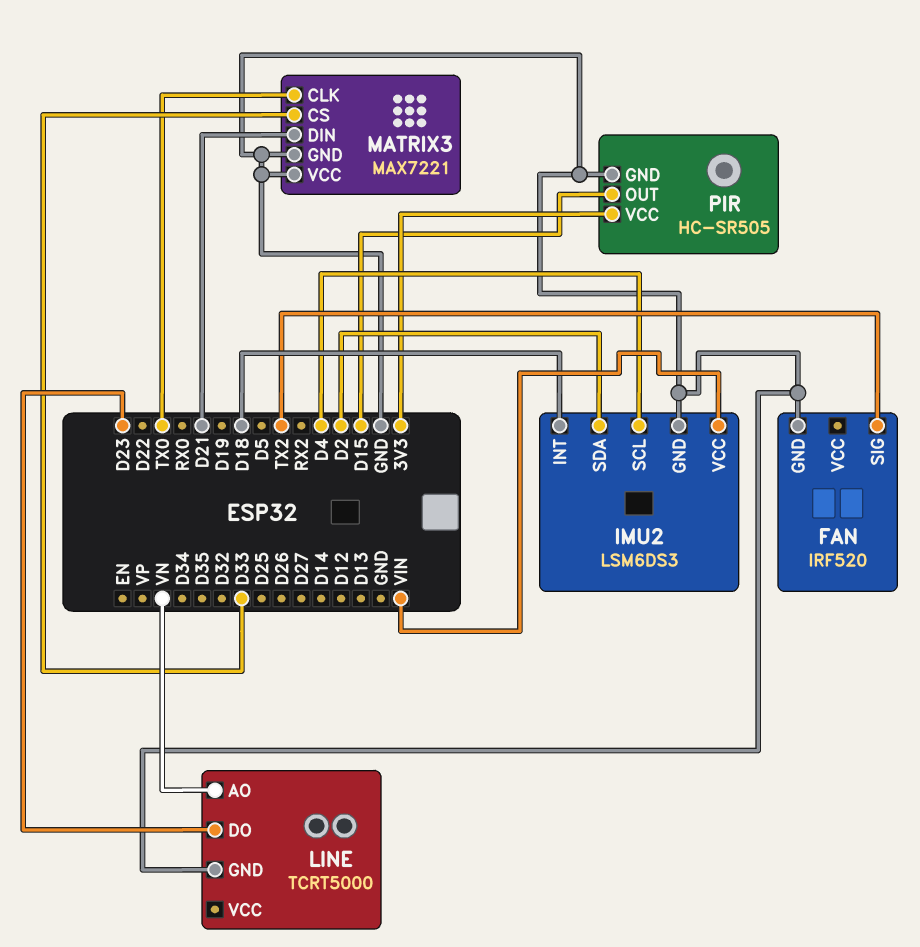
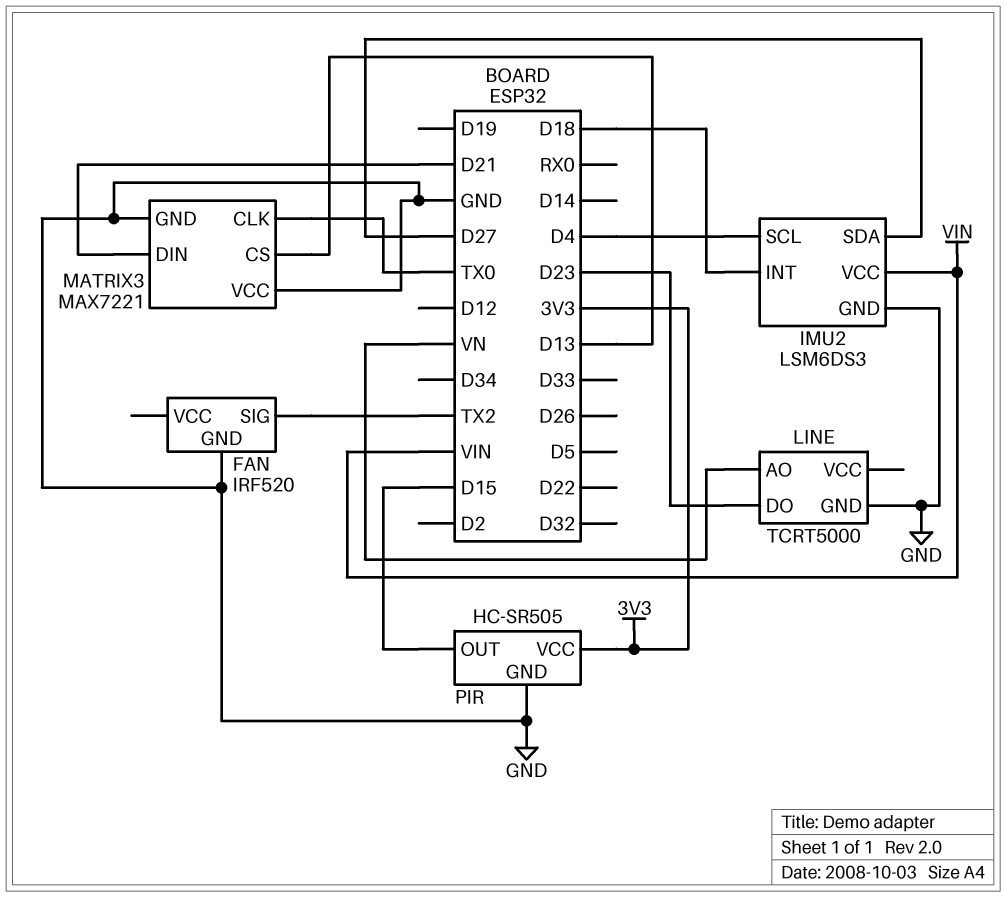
IMU2 pin SDA: D2 -> D27
MATRIX3 pin CS: D33 -> D13

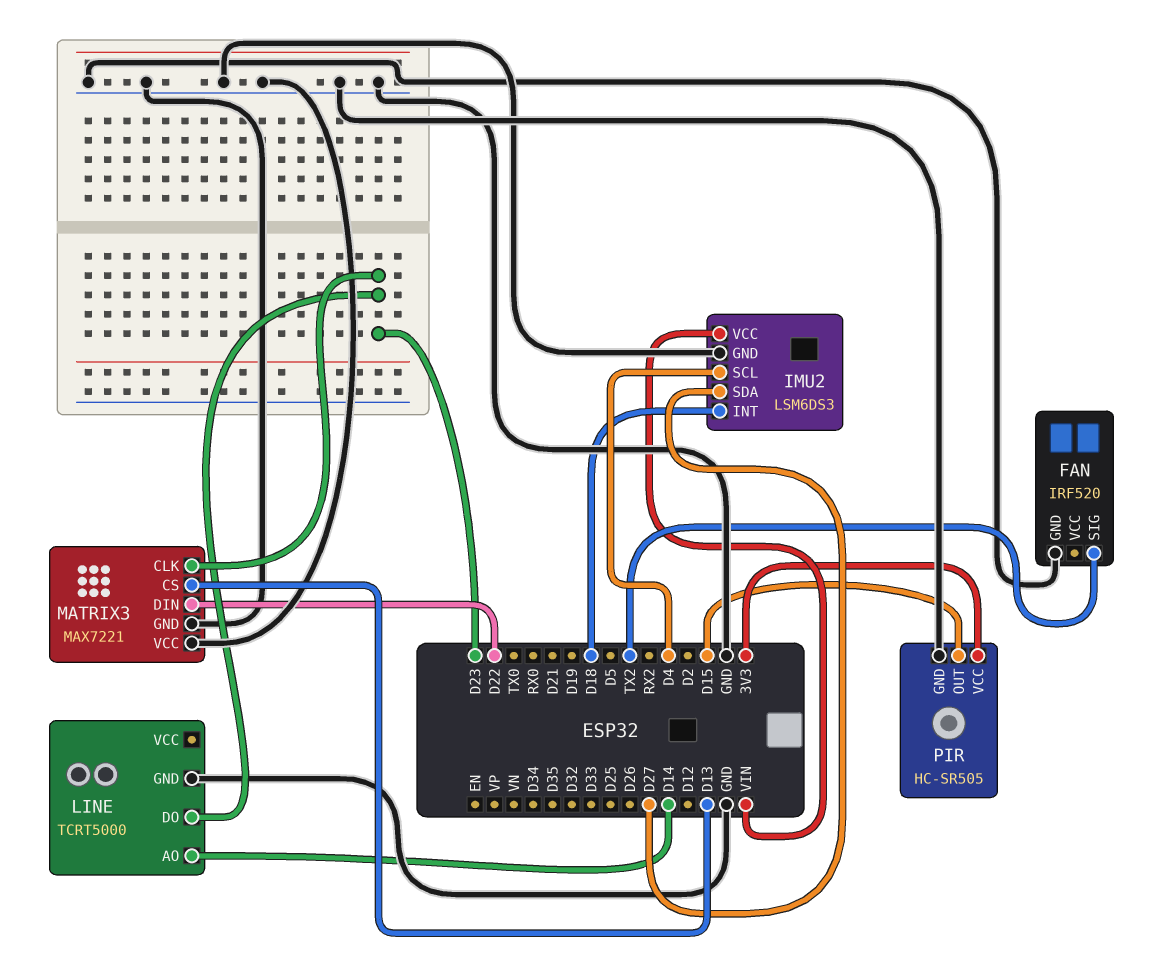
LINE pin AO: VN -> D14
MATRIX3 pin CLK: TX0 -> D23
MATRIX3 pin DIN: D21 -> D22

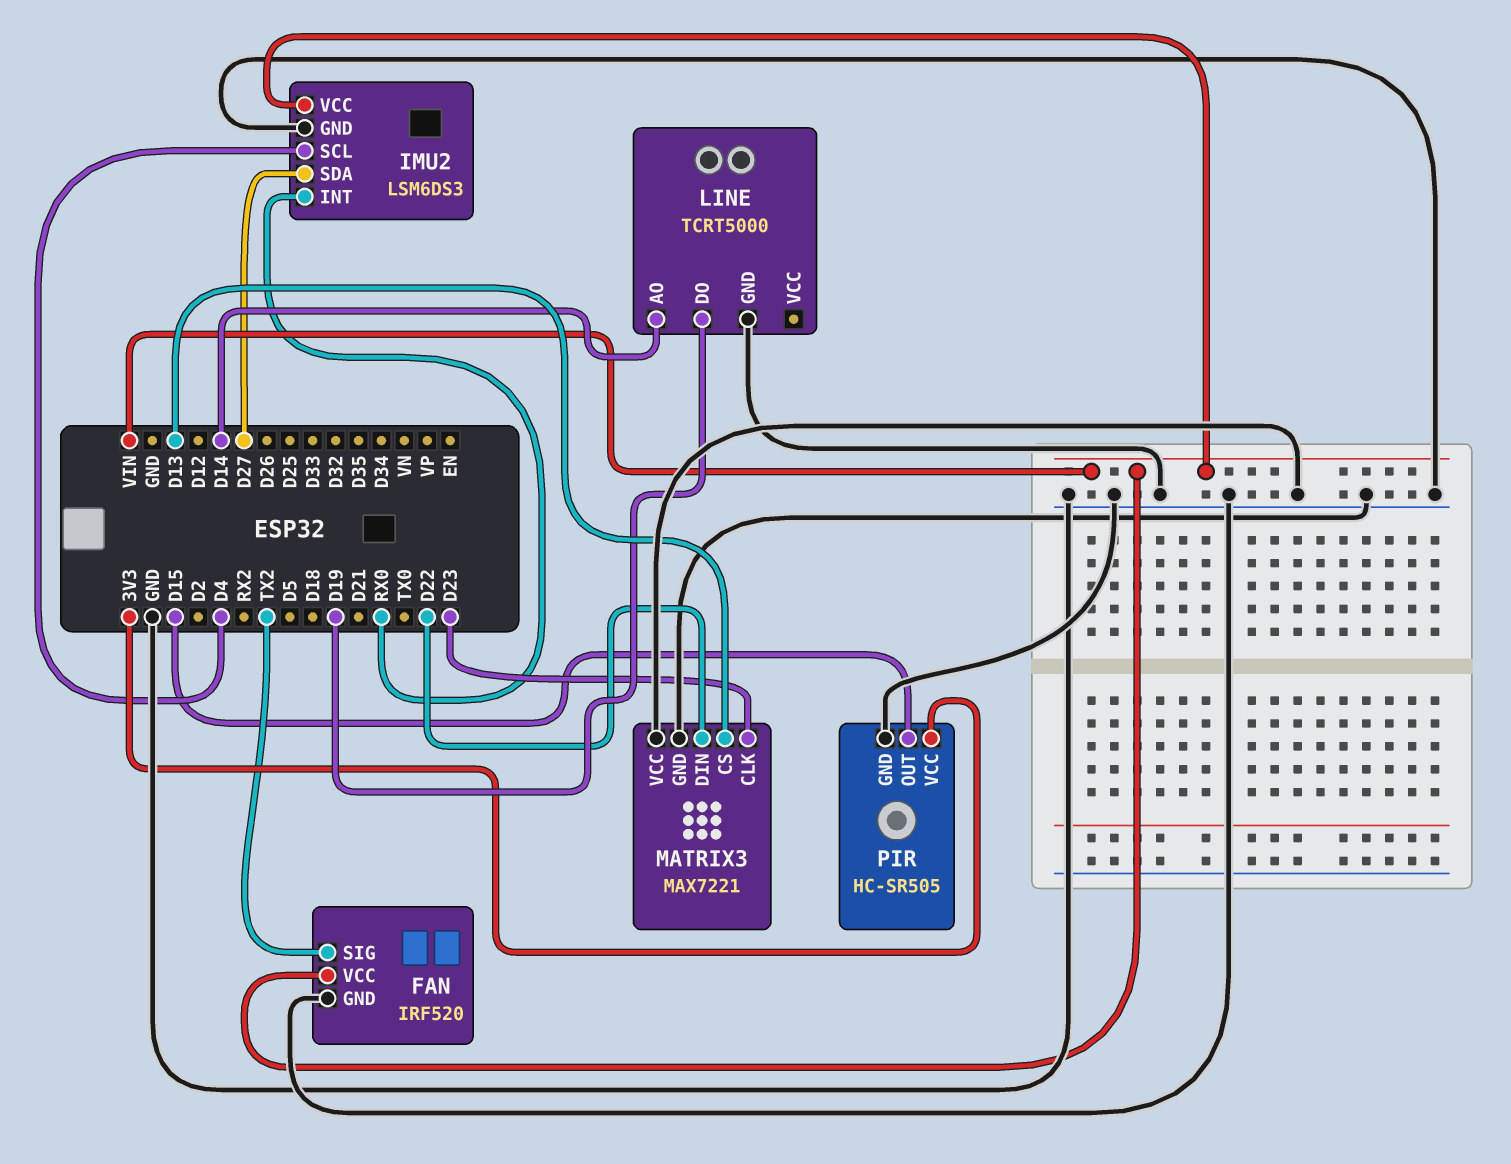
FAN pin VCC: none -> VIN
IMU2 pin INT: D18 -> RX0
LINE pin DO: D23 -> D19

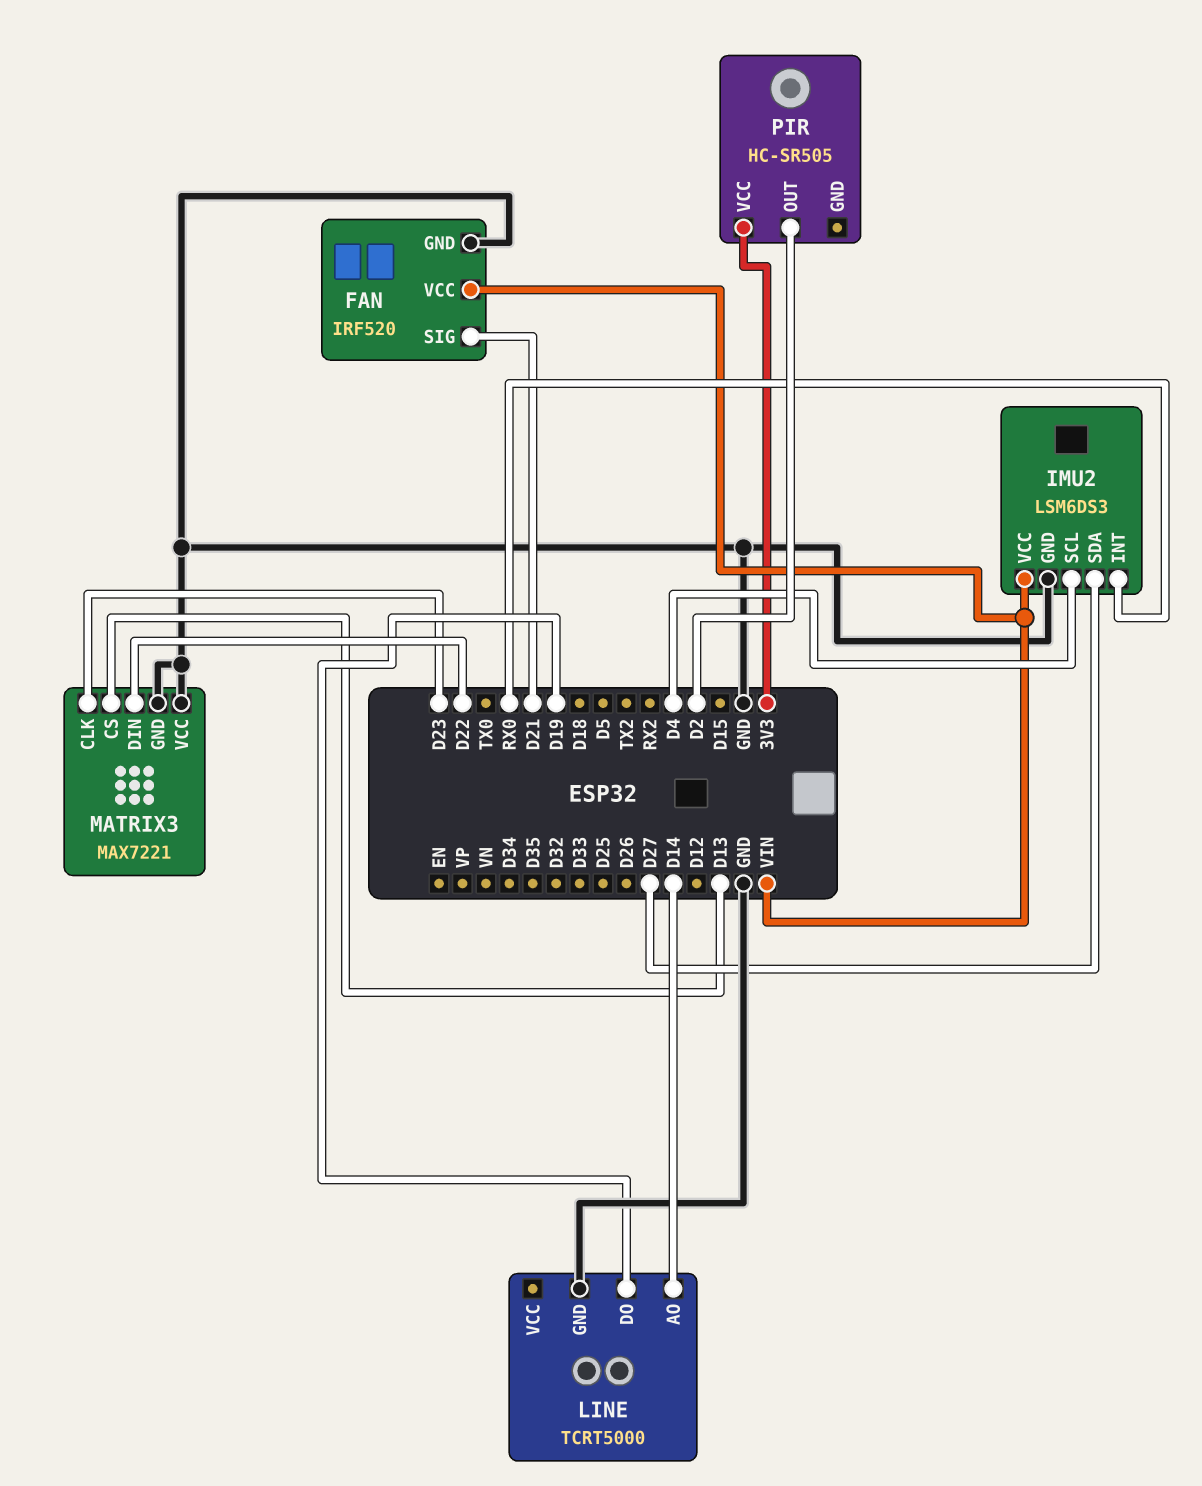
FAN pin SIG: TX2 -> D21
PIR pin GND: GND -> none
PIR pin OUT: D15 -> D2

